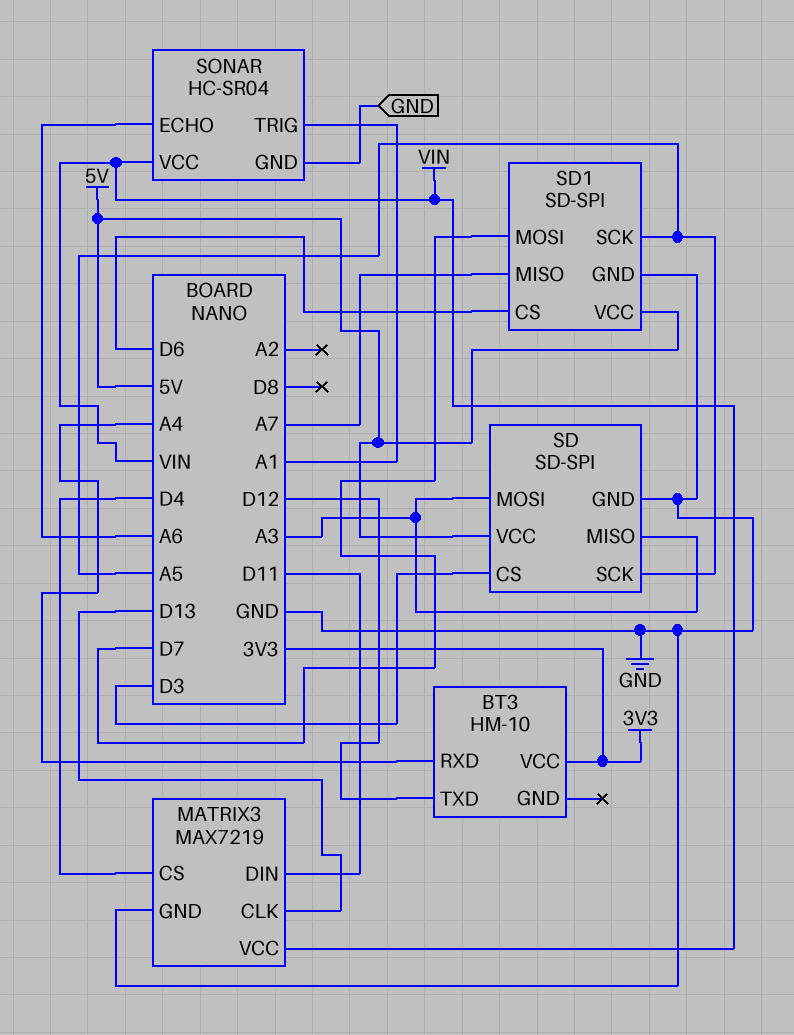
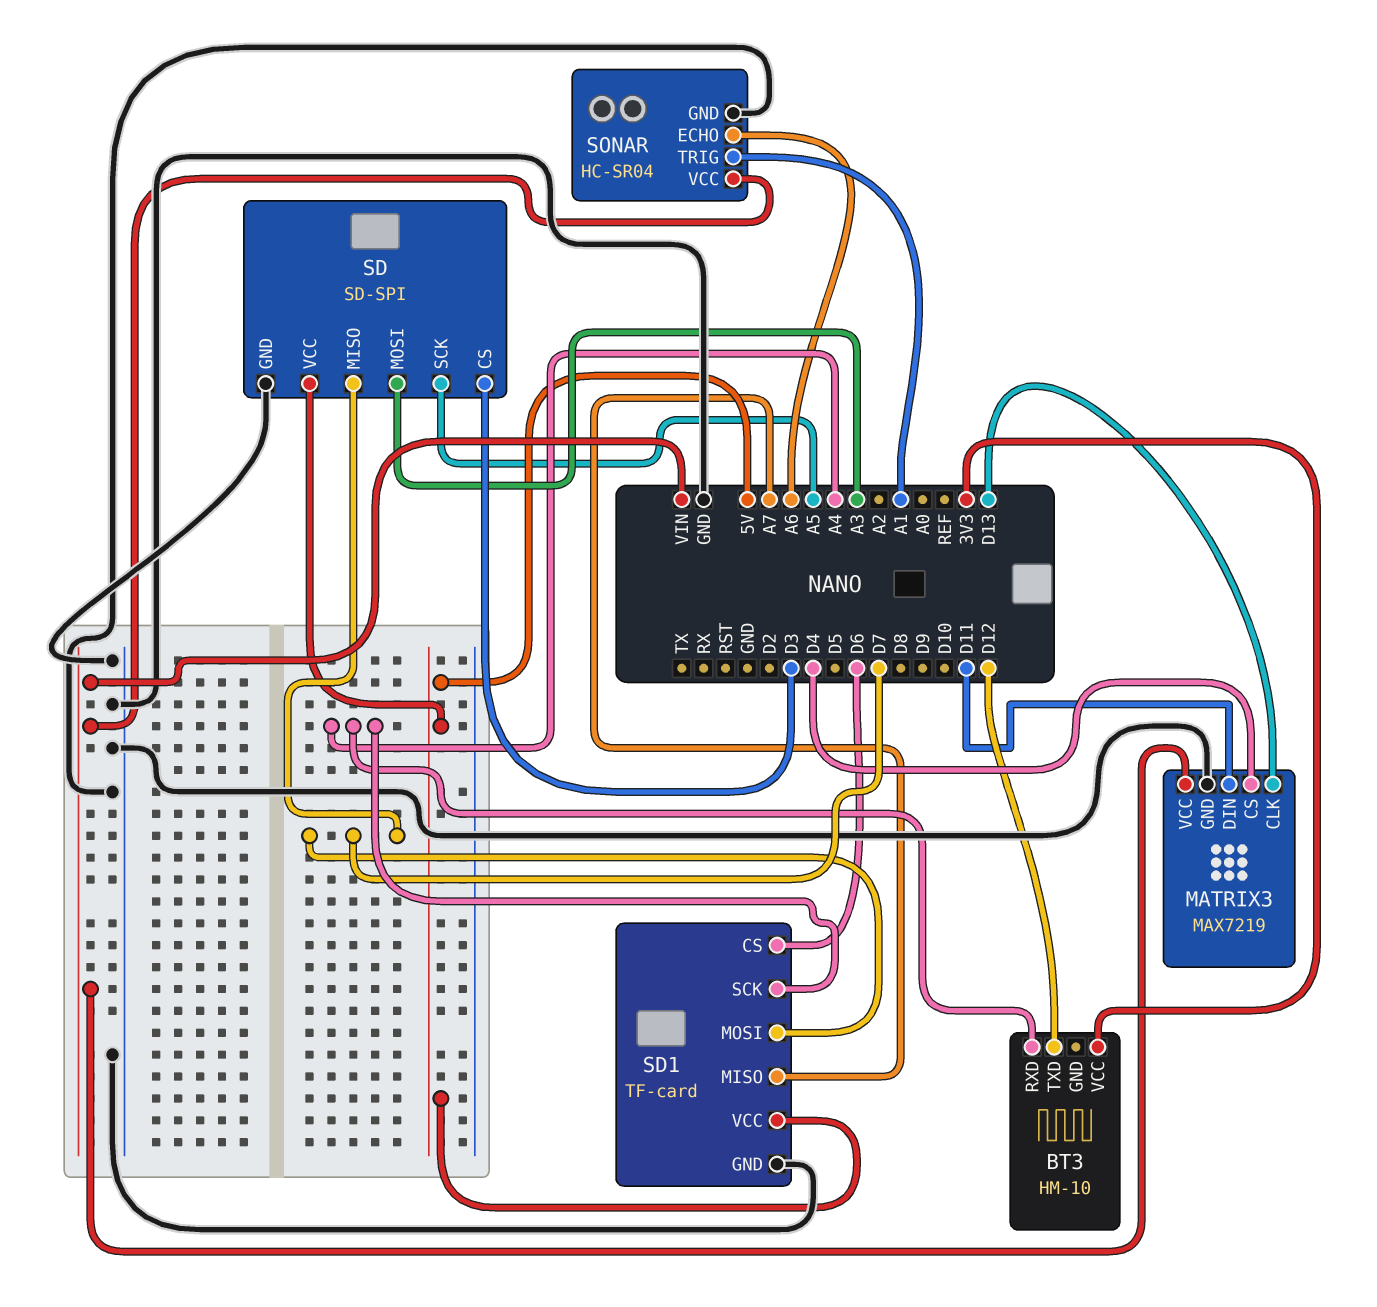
SD pin MISO: A3 -> D7
SD1: SD-SPI -> TF-card
SD1 pin SCK: A5 -> A4

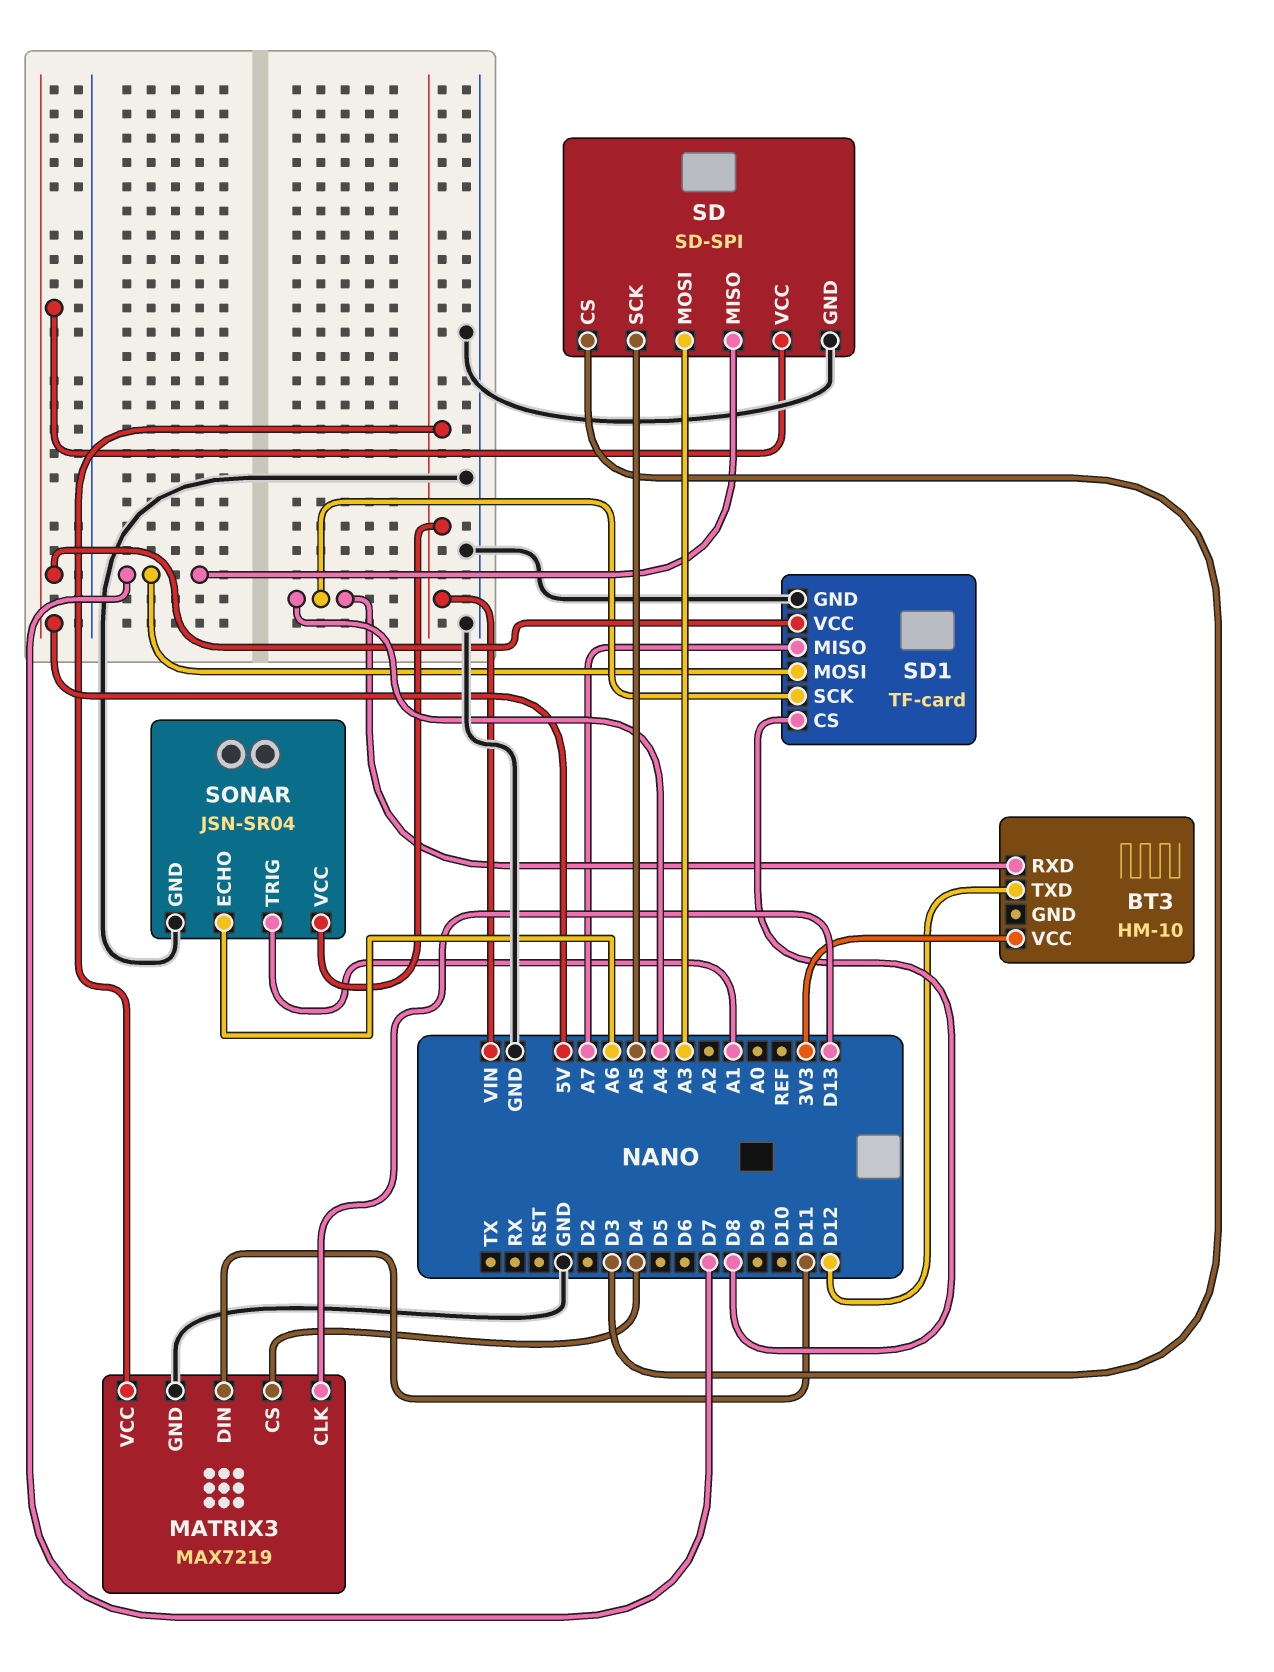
SD1 pin CS: D6 -> D8
SONAR: HC-SR04 -> JSN-SR04

